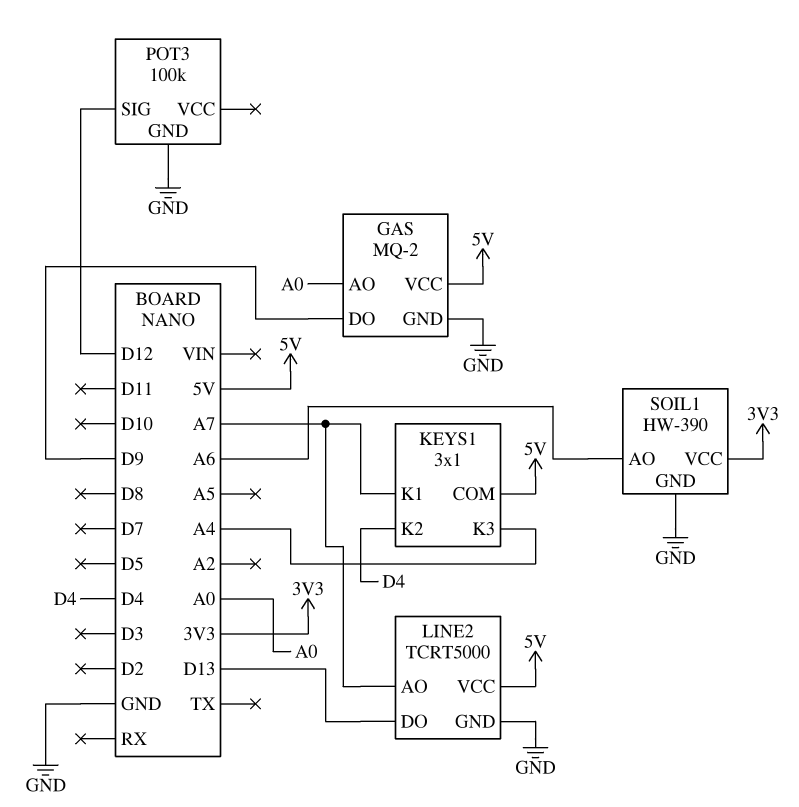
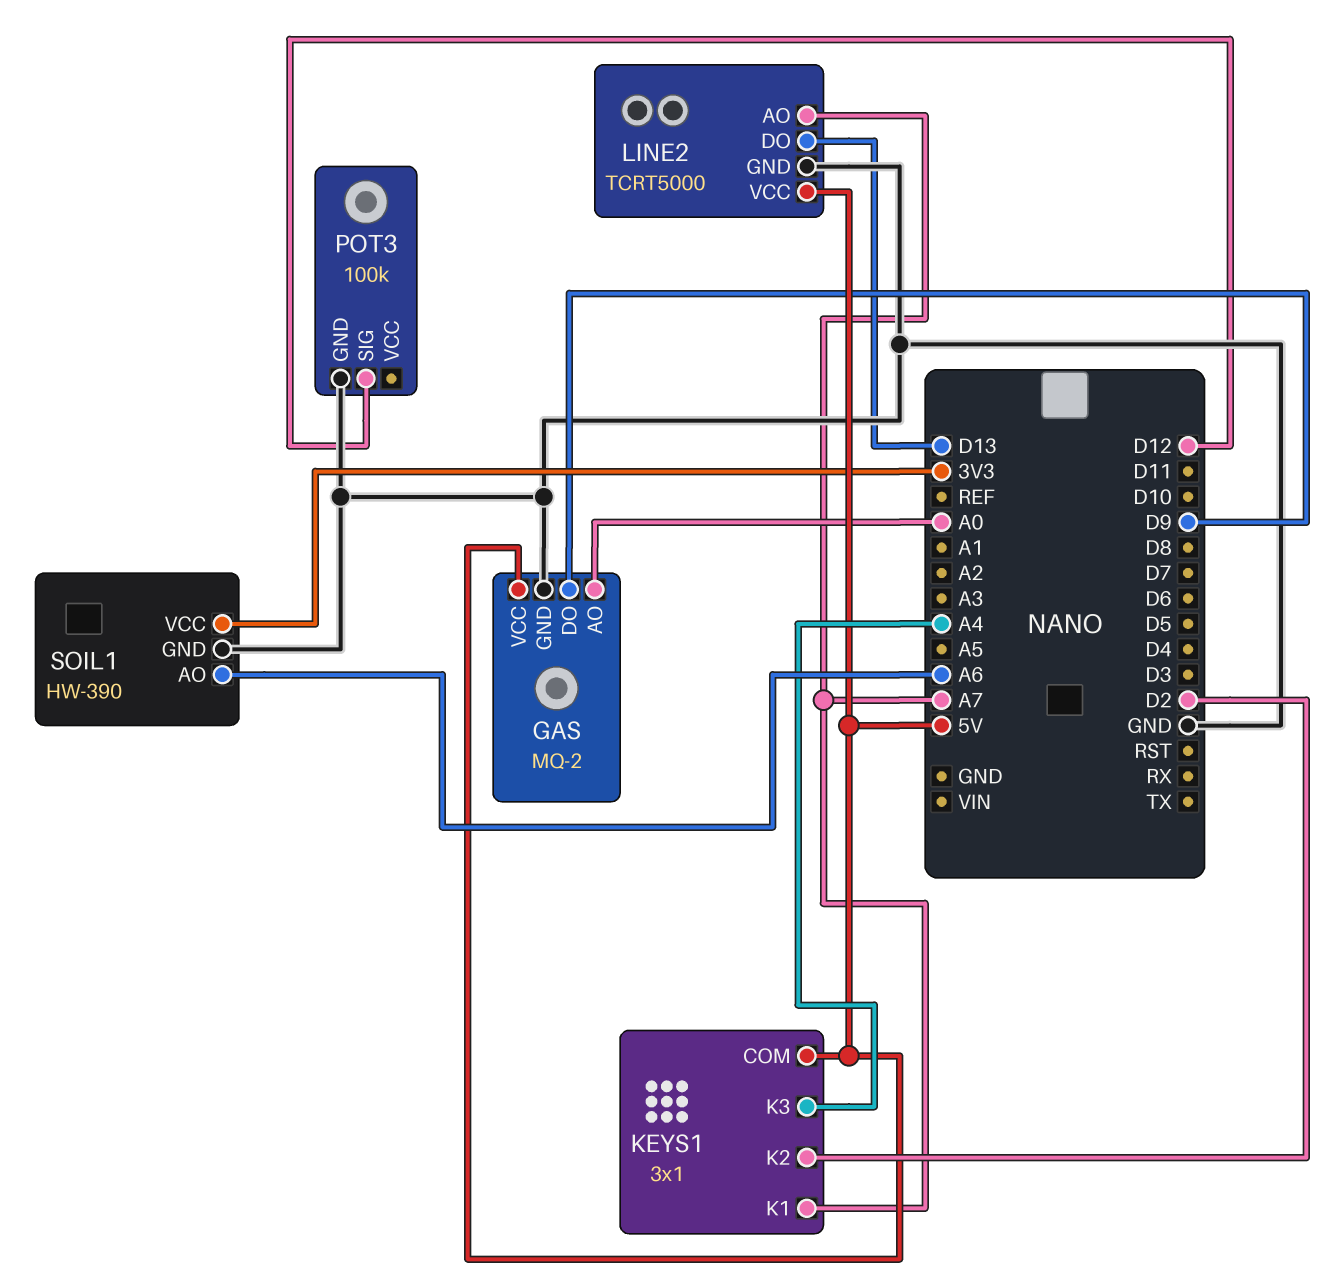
KEYS1 pin K2: D4 -> D2

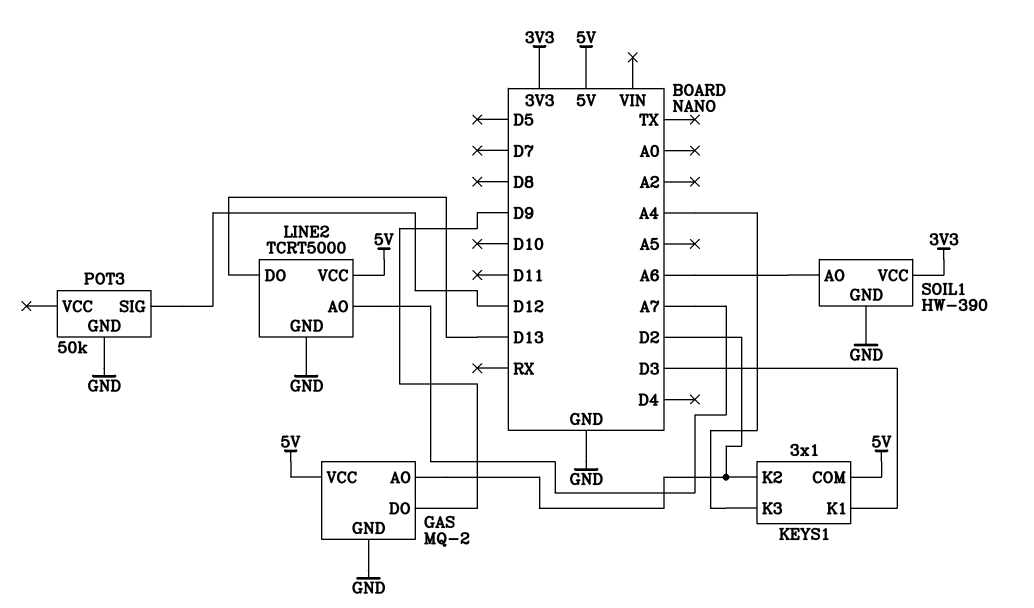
GAS pin AO: A0 -> D2
KEYS1 pin K1: A7 -> D3
POT3: 100k -> 50k

